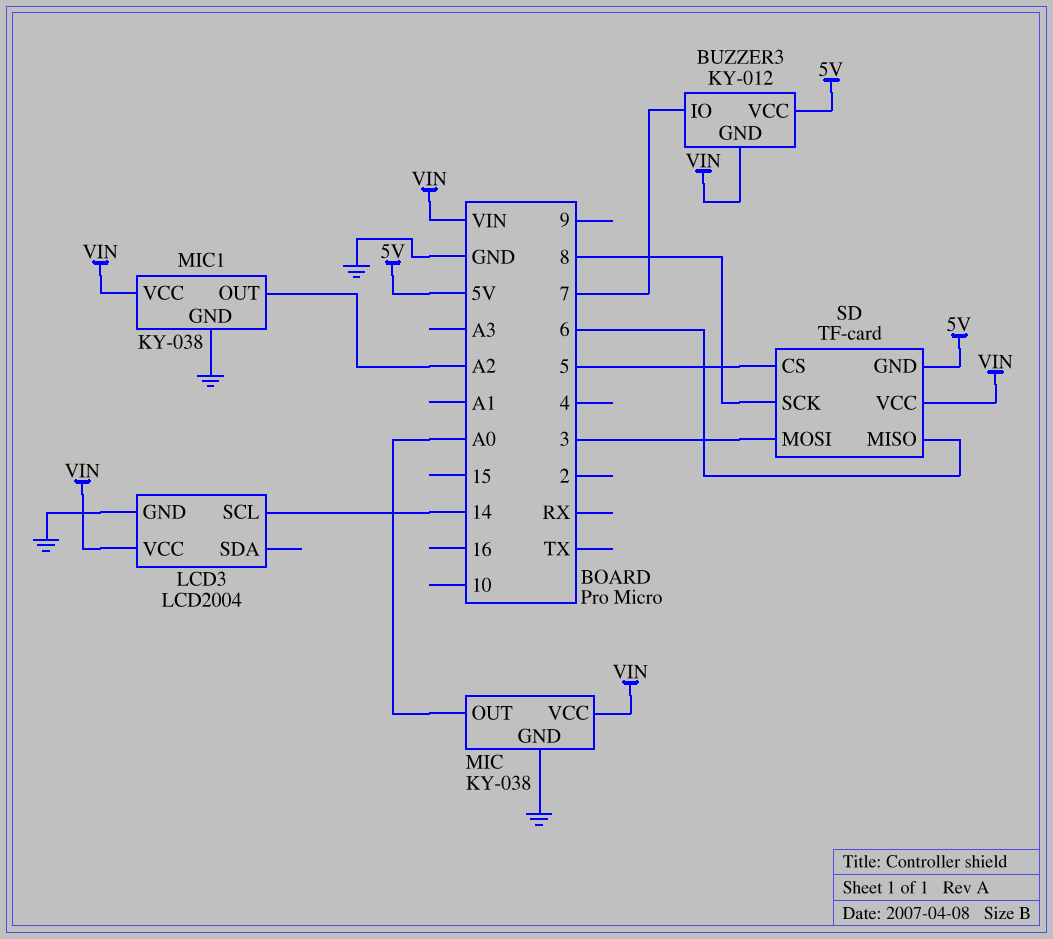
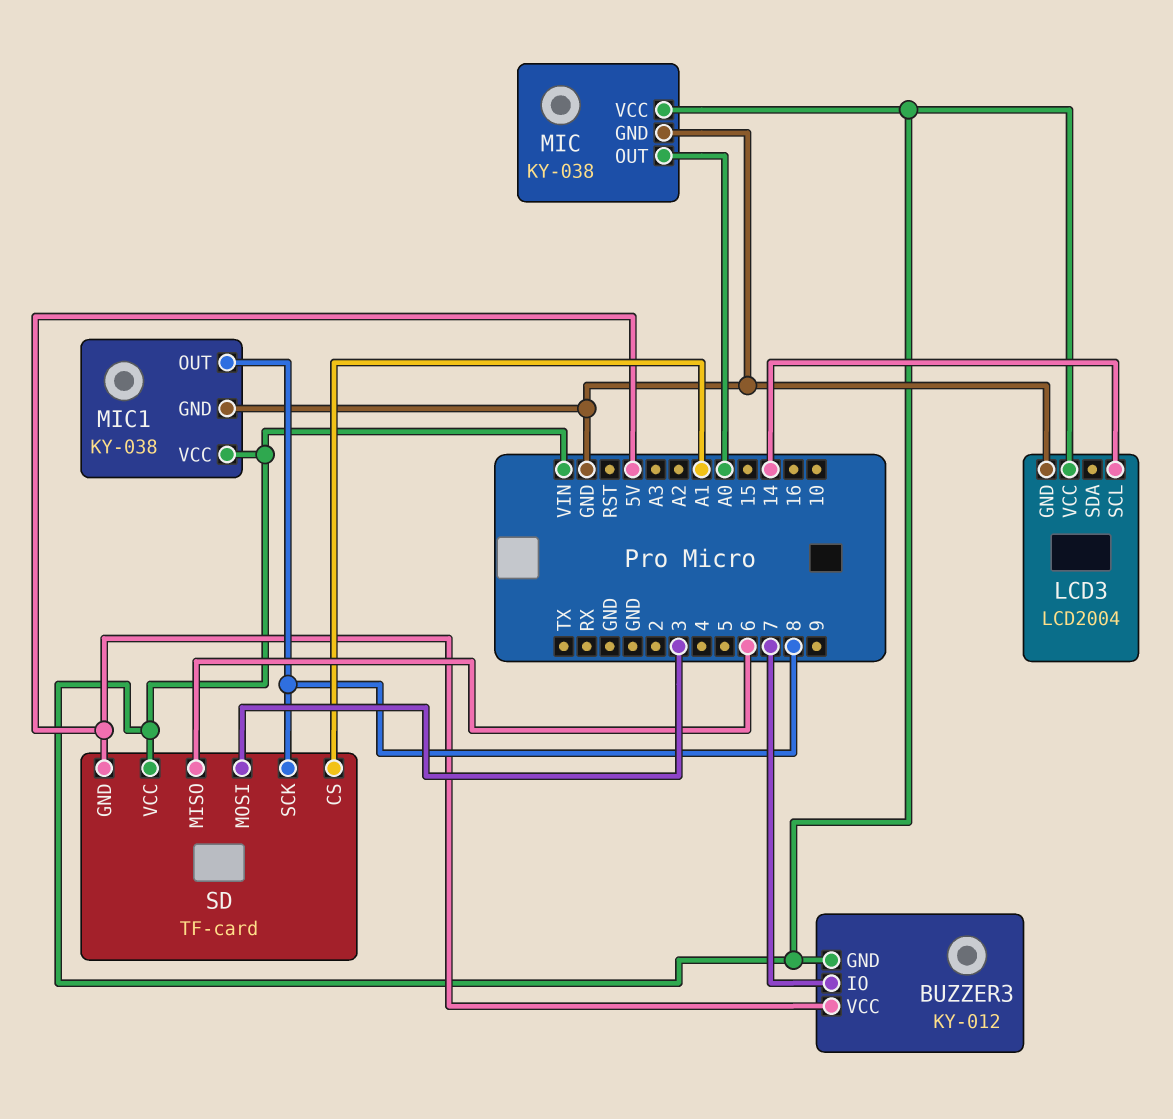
MIC1 pin OUT: A2 -> 8
SD pin CS: 5 -> A1

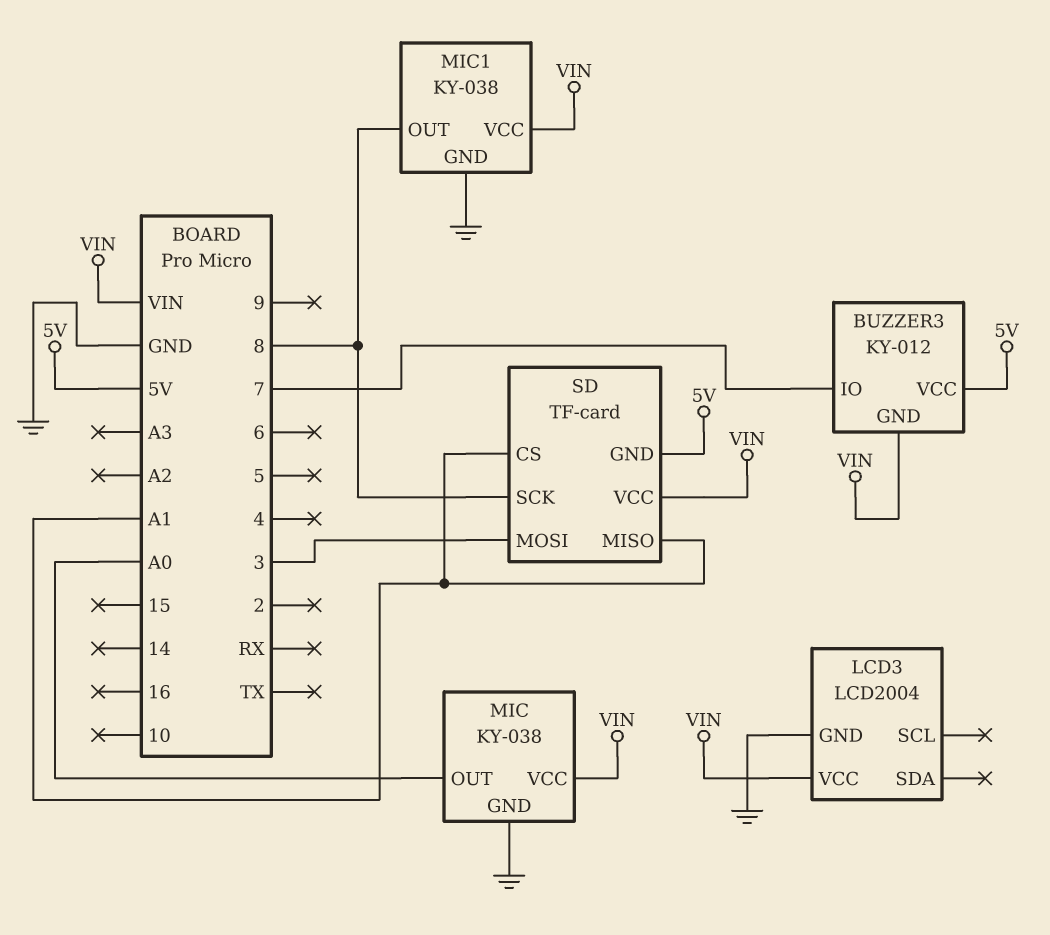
LCD3 pin SCL: 14 -> none
SD pin MISO: 6 -> A1

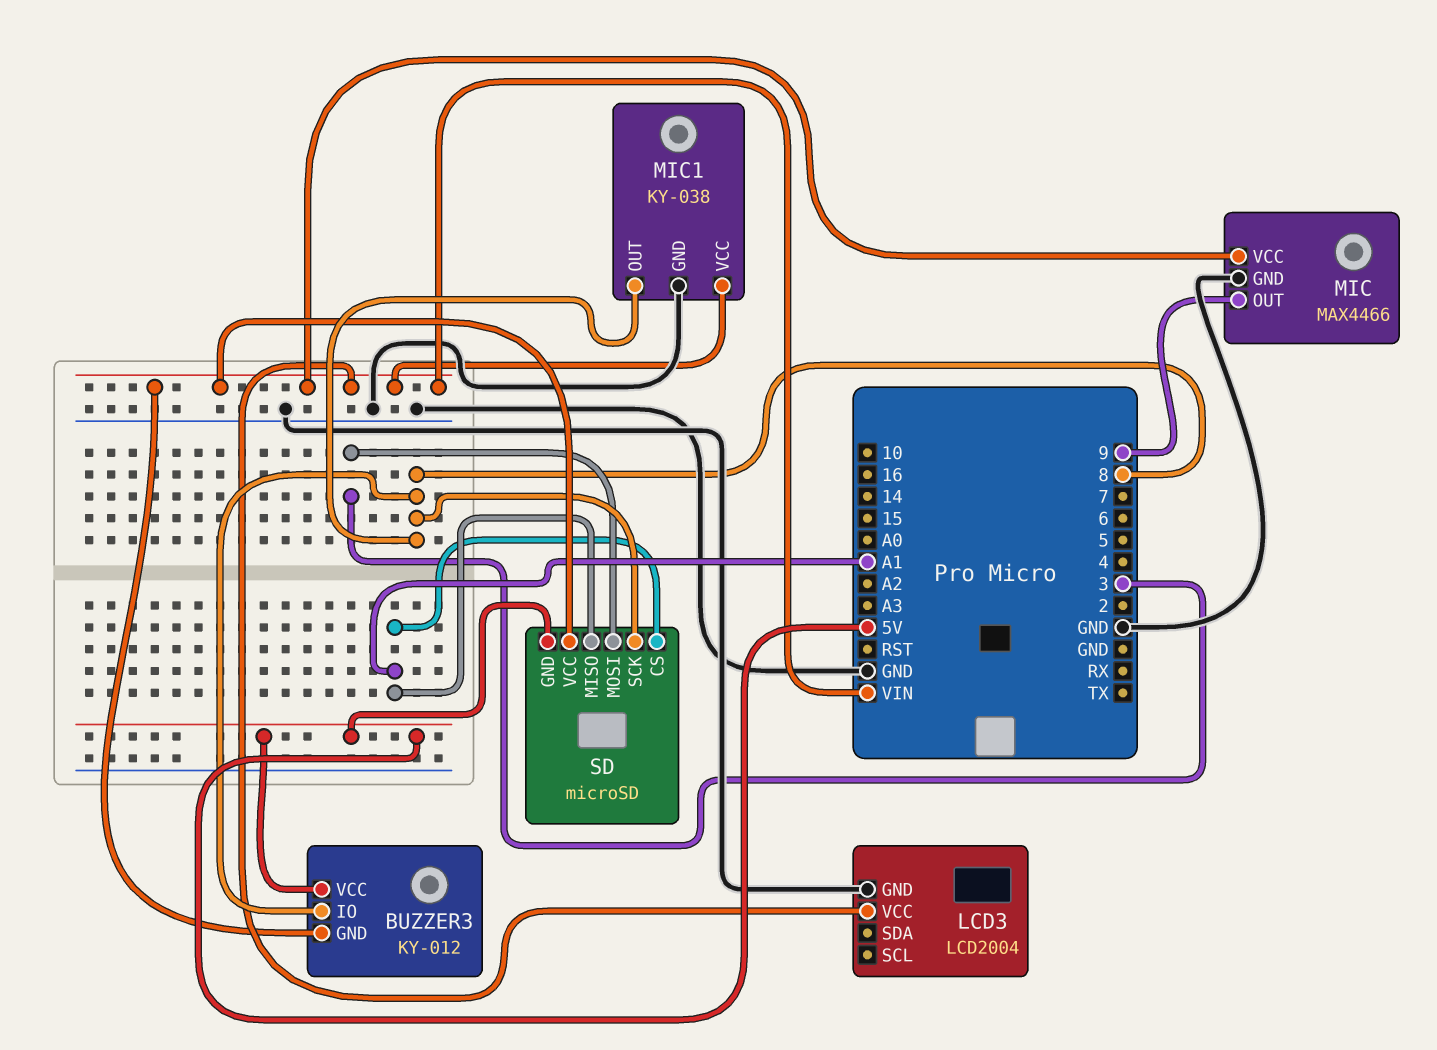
BUZZER3 pin IO: 7 -> 8
MIC: KY-038 -> MAX4466
MIC pin OUT: A0 -> 9
SD: TF-card -> microSD

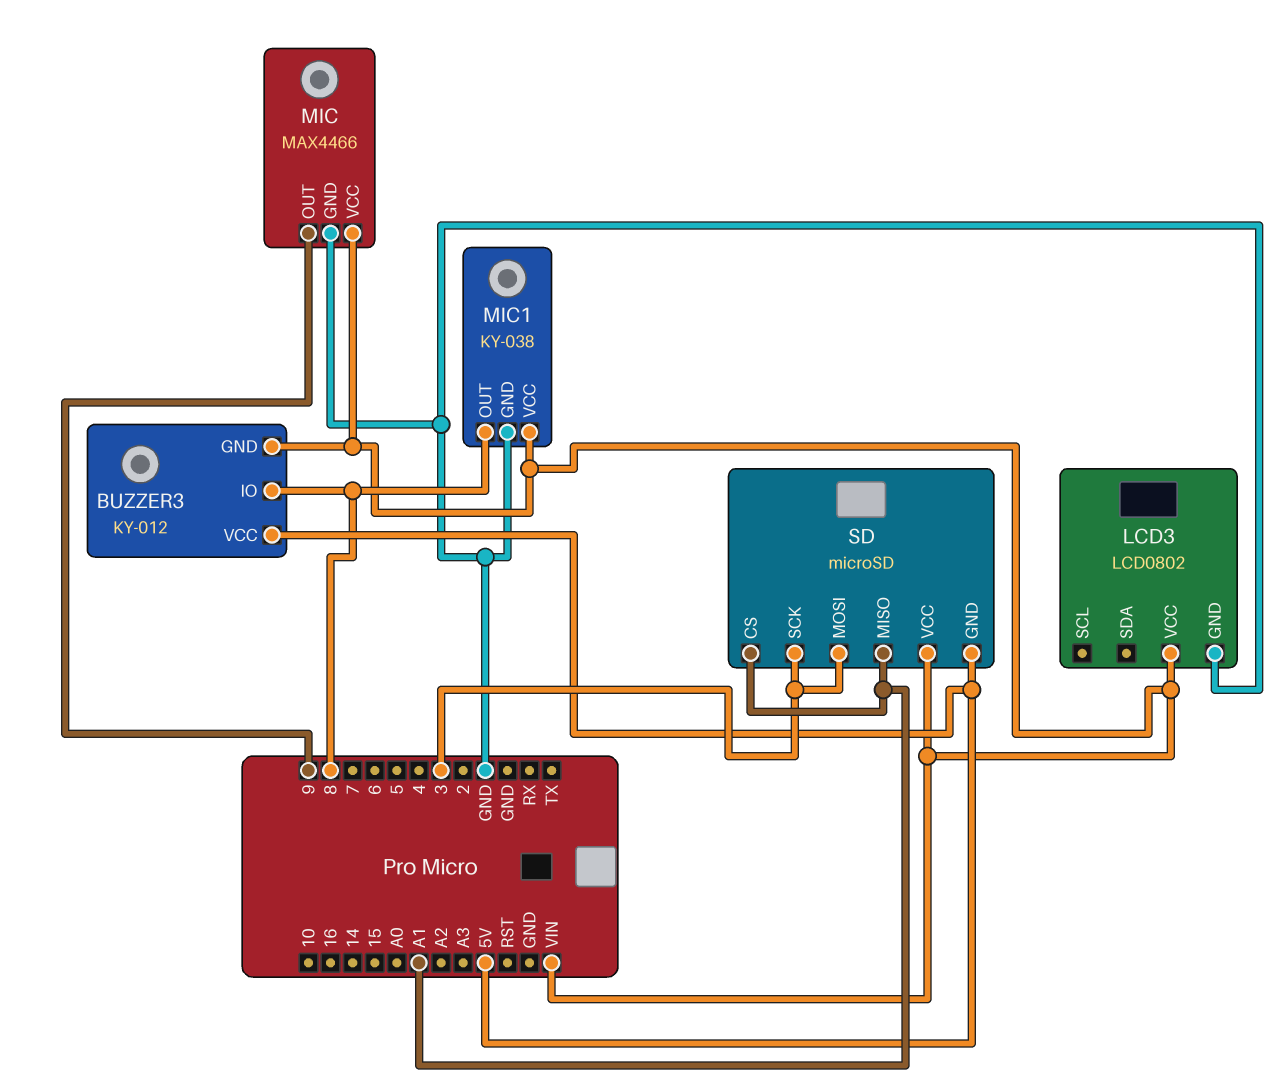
LCD3: LCD2004 -> LCD0802
SD pin SCK: 8 -> 3

